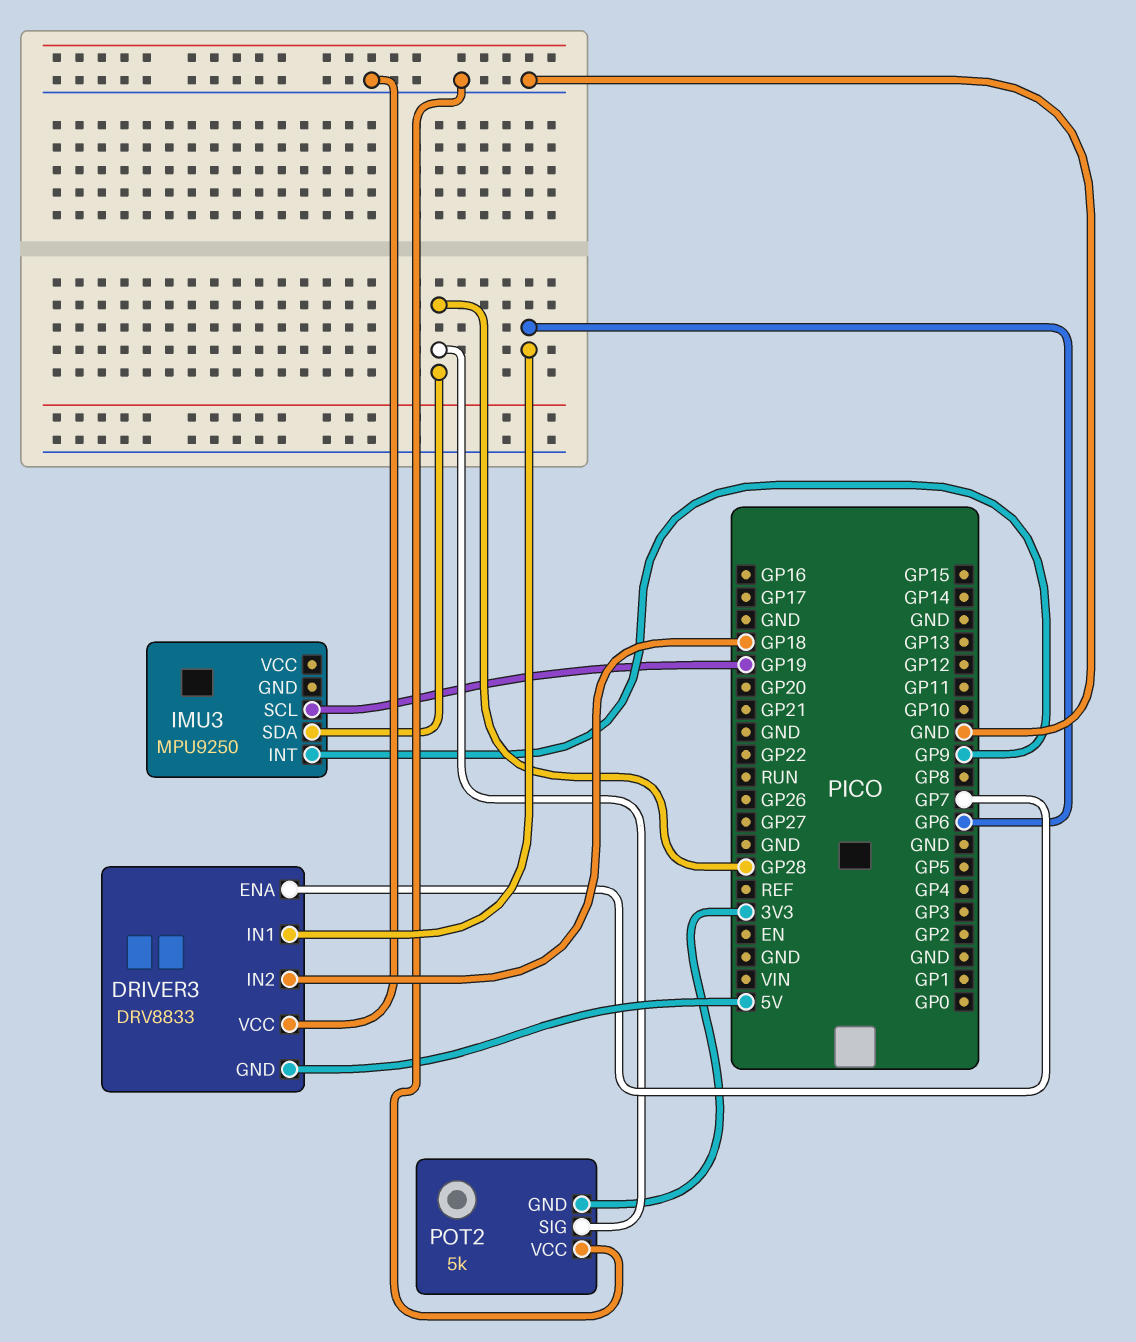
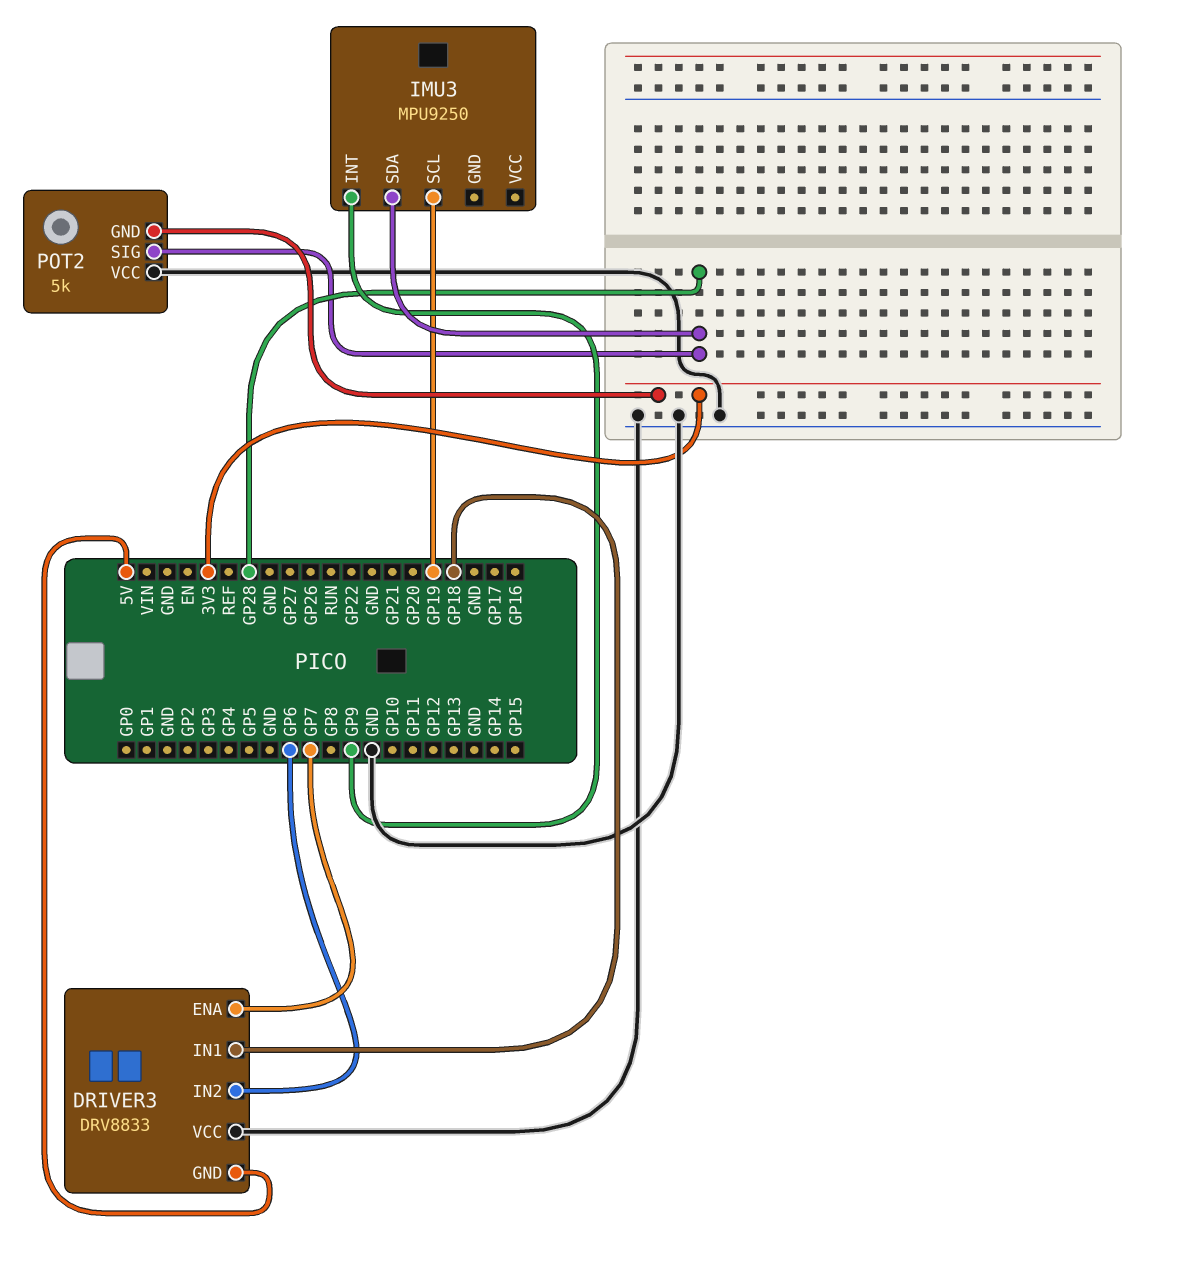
DRIVER3 pin IN1: GP6 -> GP18
DRIVER3 pin IN2: GP18 -> GP6

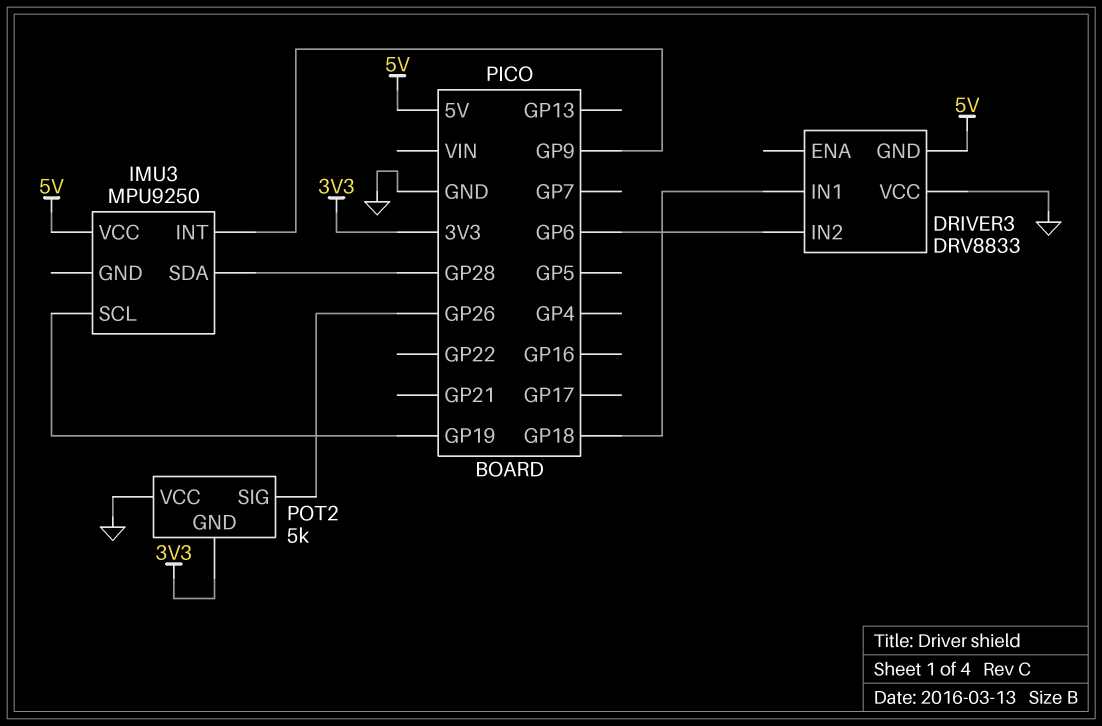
DRIVER3 pin ENA: GP7 -> none
IMU3 pin VCC: none -> 5V
POT2 pin SIG: GP28 -> GP26

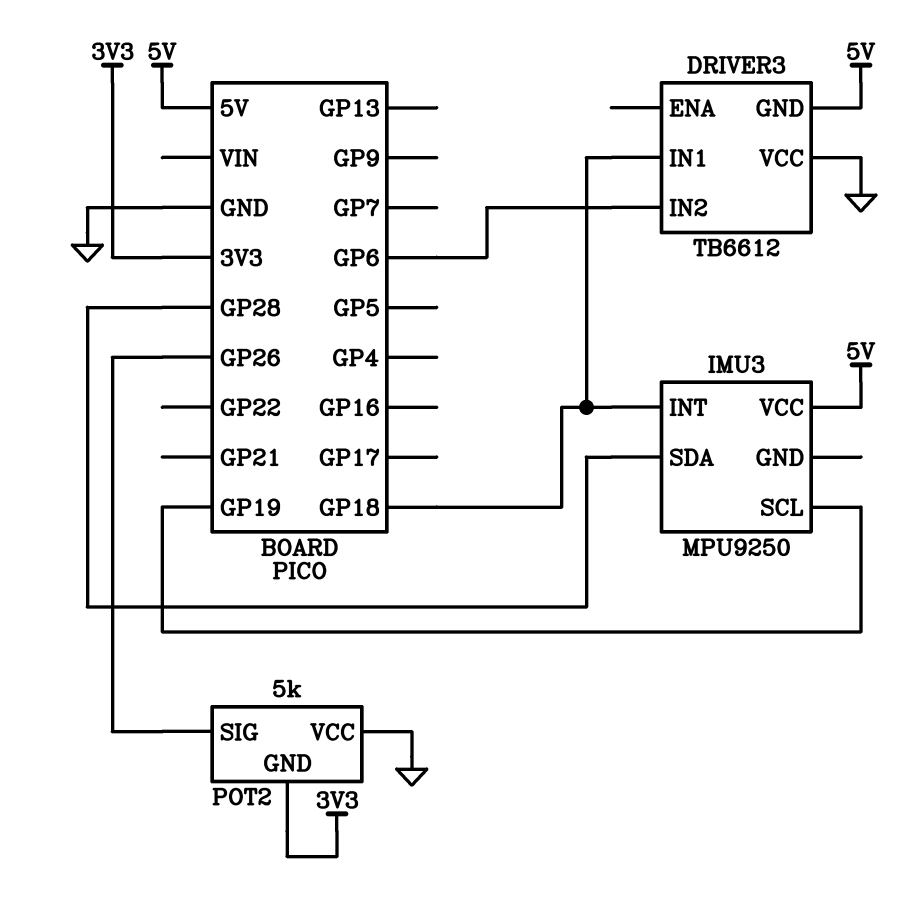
DRIVER3: DRV8833 -> TB6612
IMU3 pin INT: GP9 -> GP18

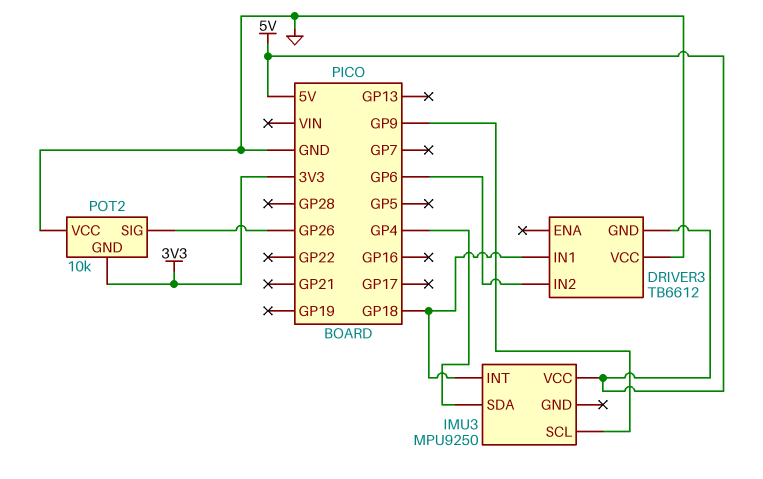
IMU3 pin SCL: GP19 -> GP9
IMU3 pin SDA: GP28 -> GP4
POT2: 5k -> 10k

